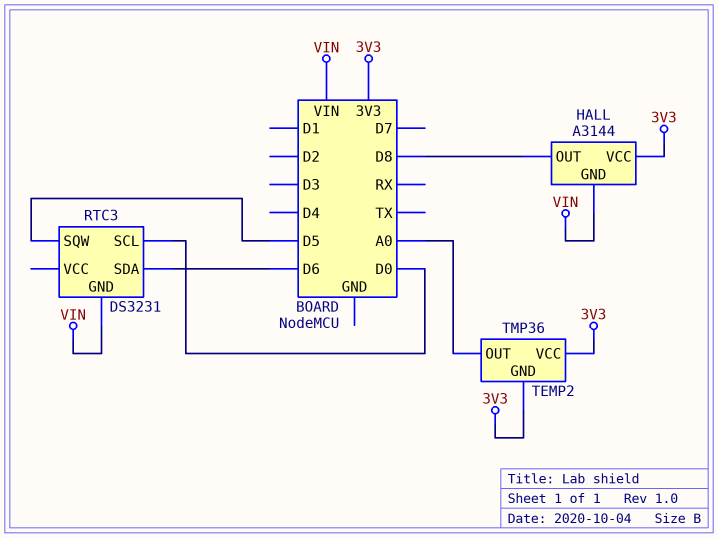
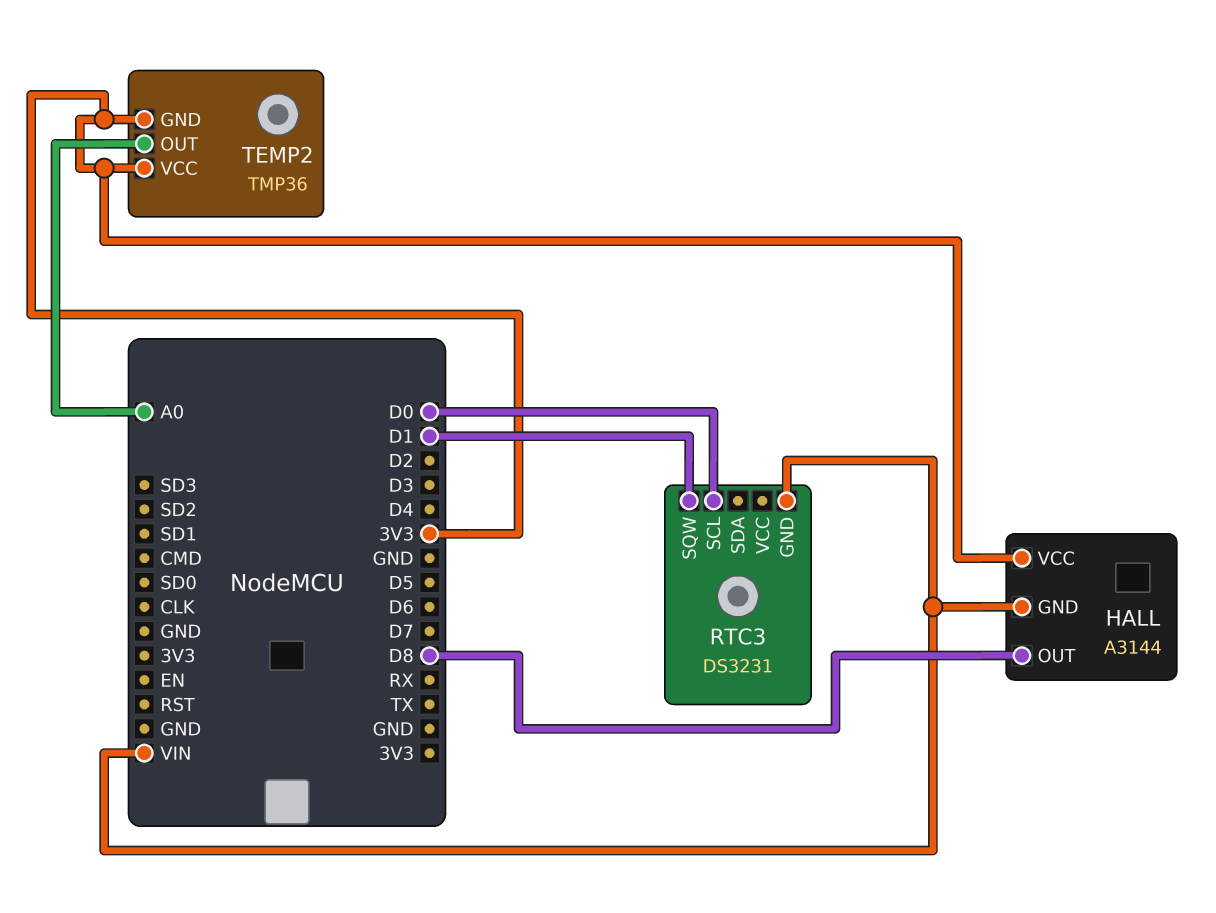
RTC3 pin SDA: D6 -> none
RTC3 pin SQW: D5 -> D1

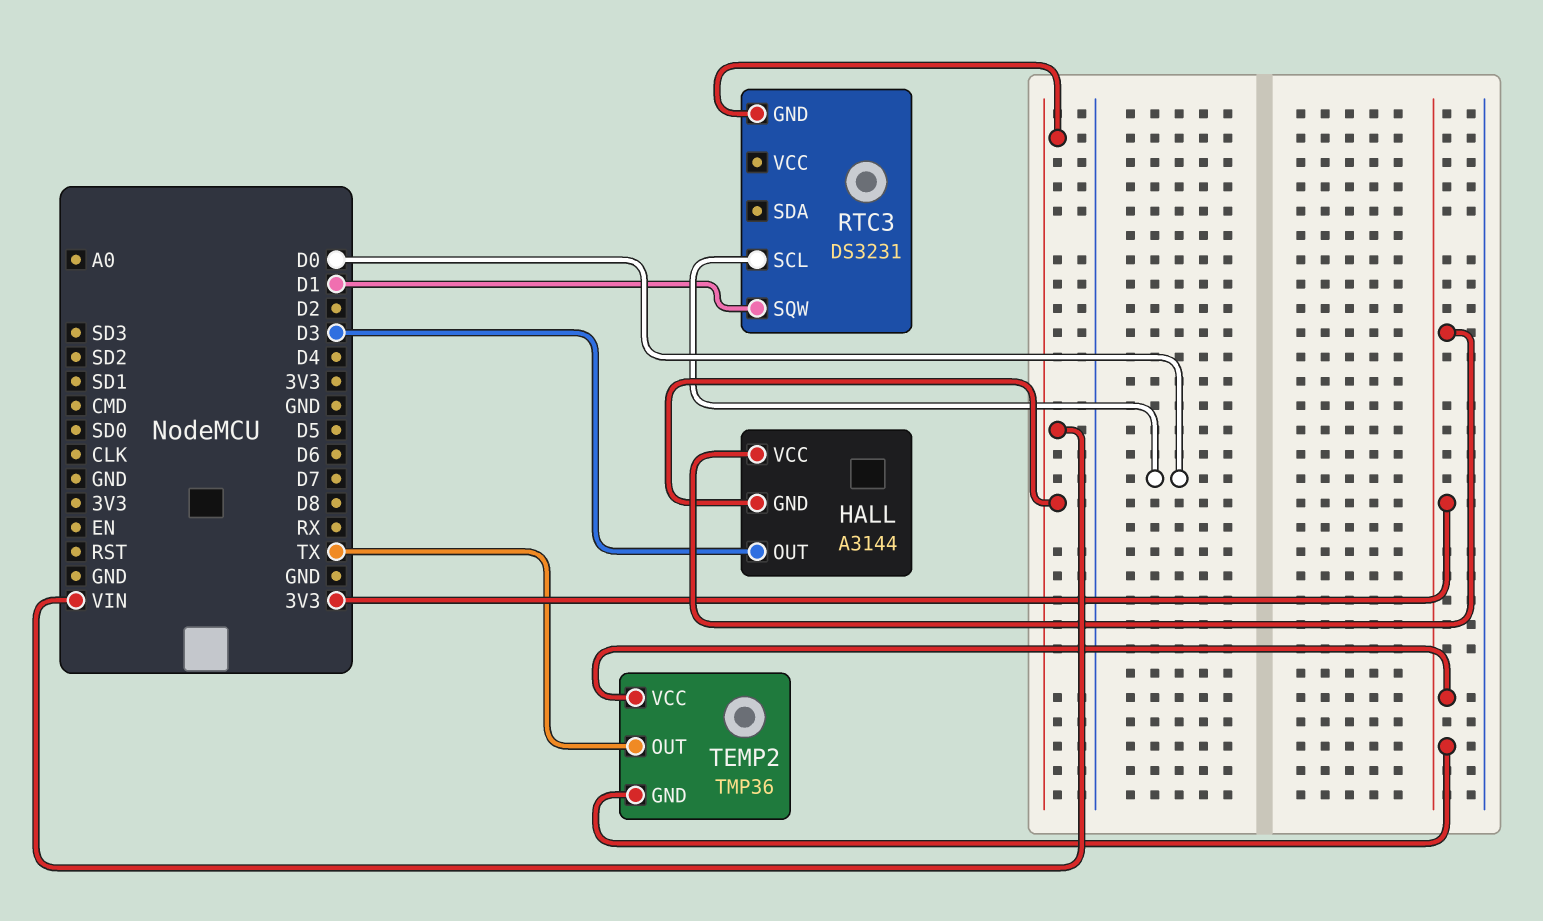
HALL pin OUT: D8 -> D3
TEMP2 pin OUT: A0 -> TX

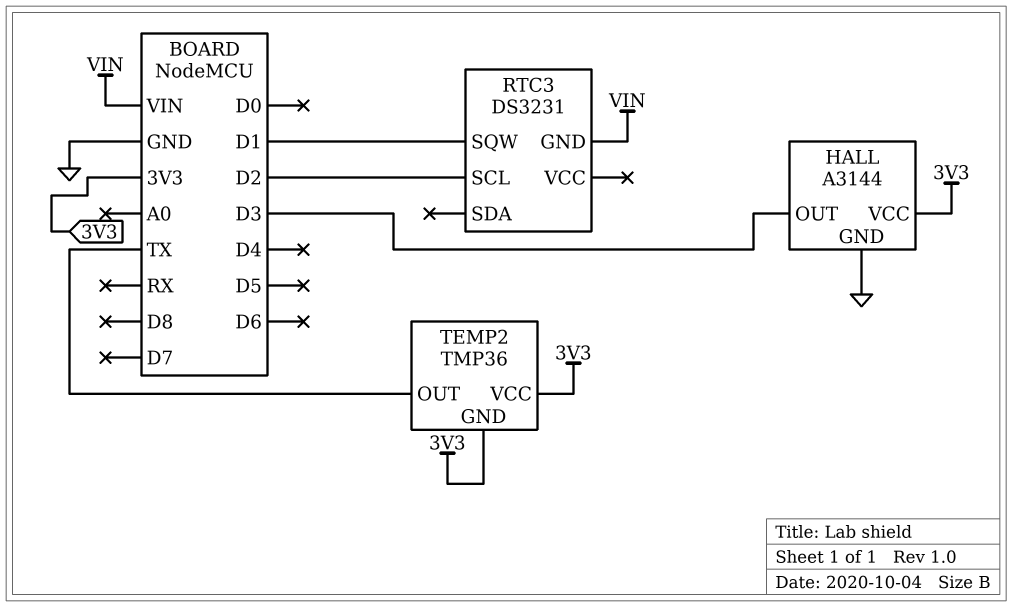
HALL pin GND: VIN -> GND
RTC3 pin SCL: D0 -> D2

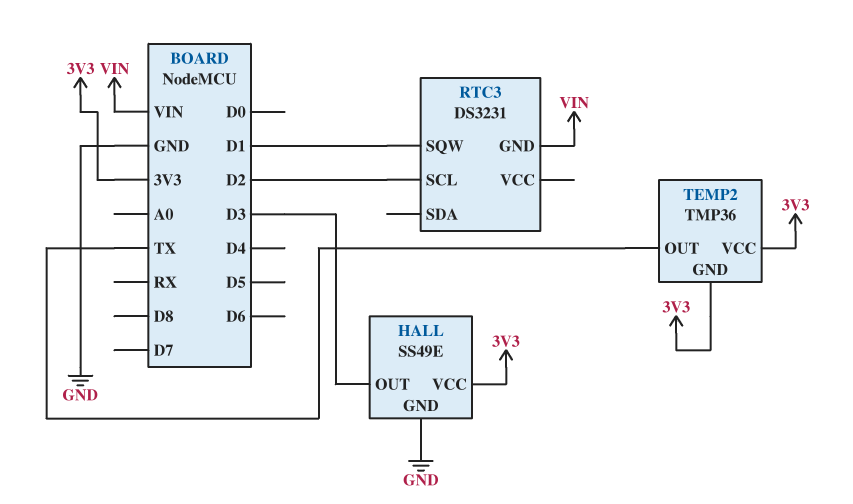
HALL: A3144 -> SS49E

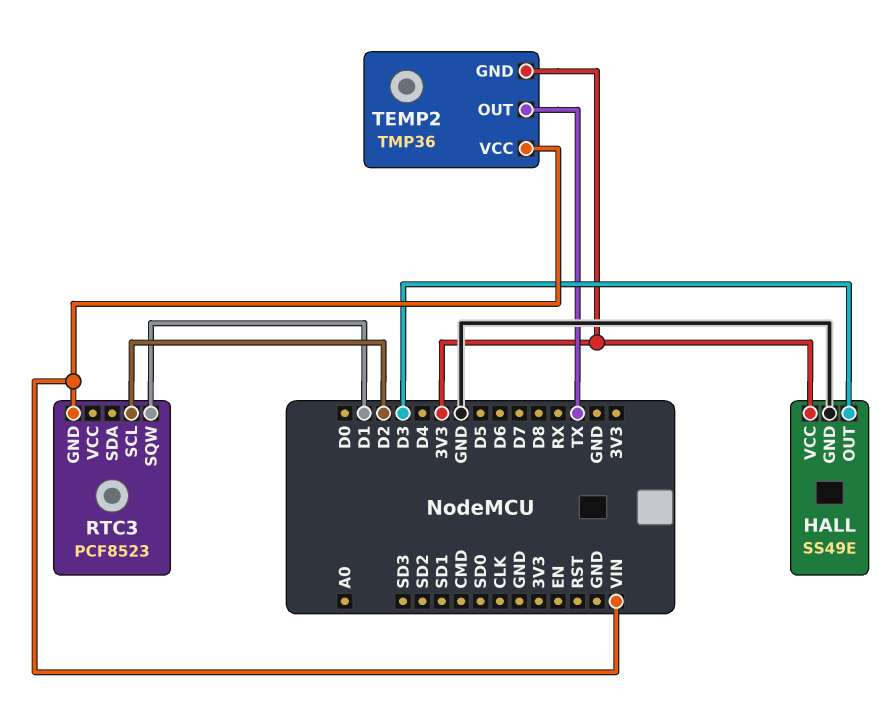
RTC3: DS3231 -> PCF8523
TEMP2 pin VCC: 3V3 -> VIN

